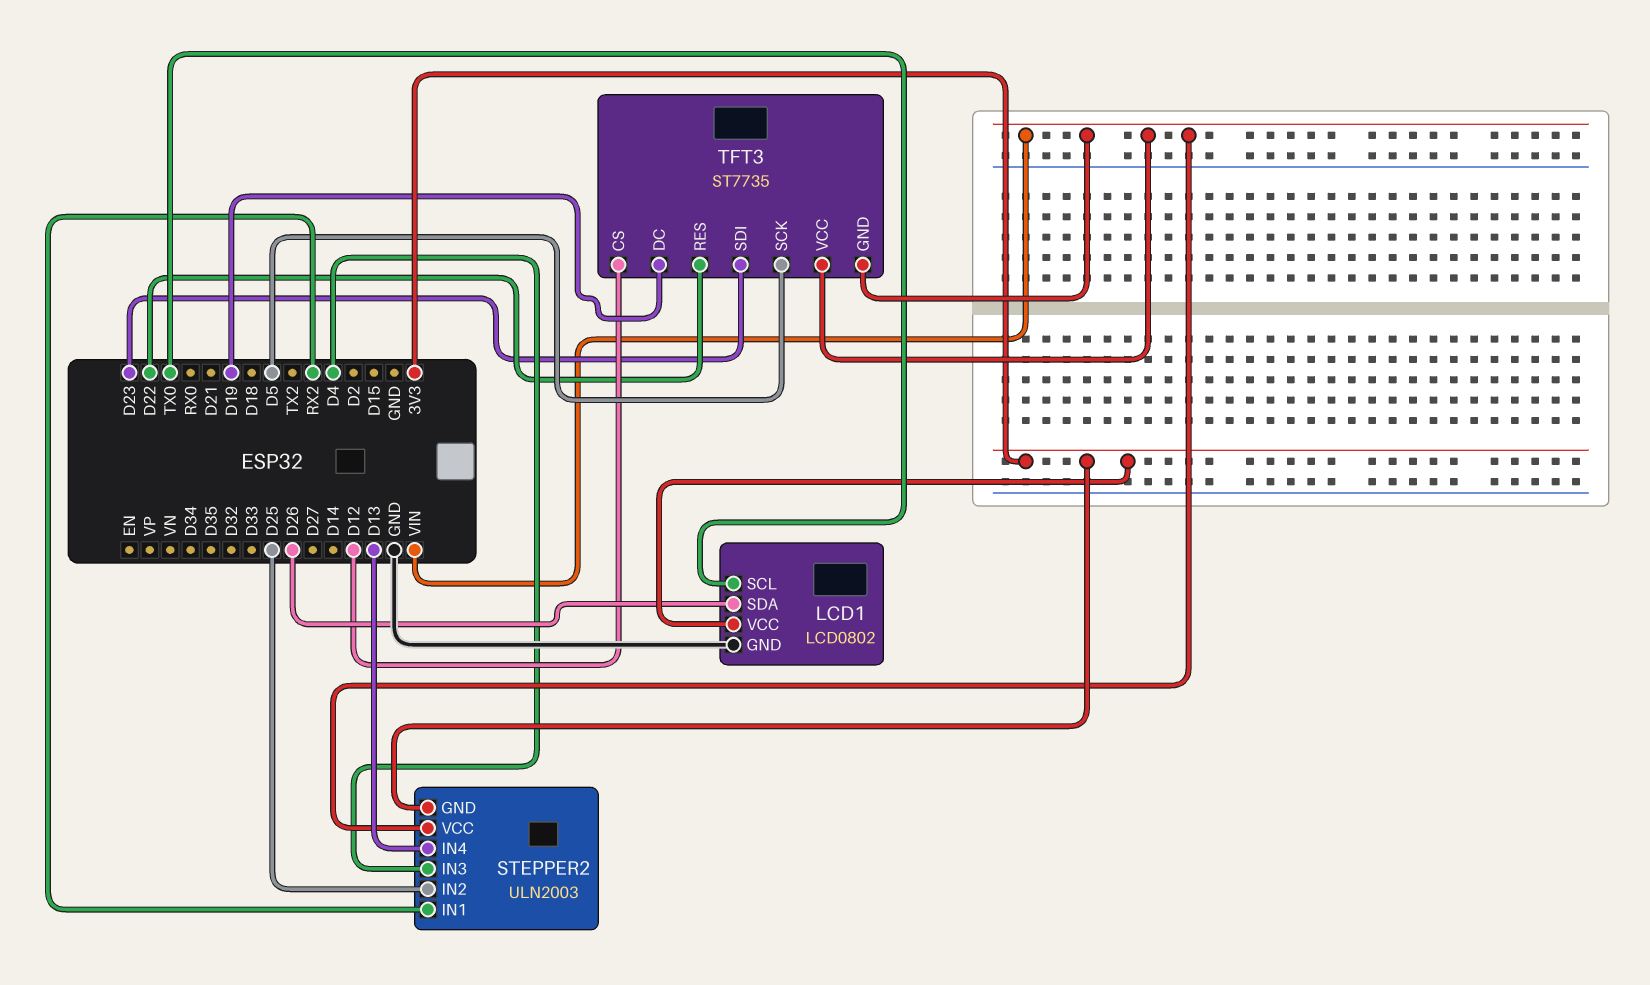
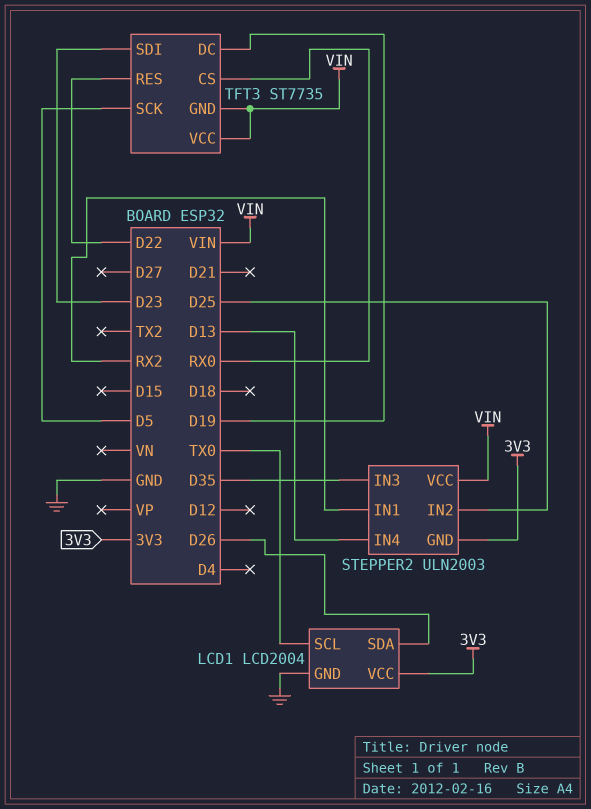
LCD1: LCD0802 -> LCD2004
STEPPER2 pin IN3: D4 -> D35
TFT3 pin CS: D12 -> RX0

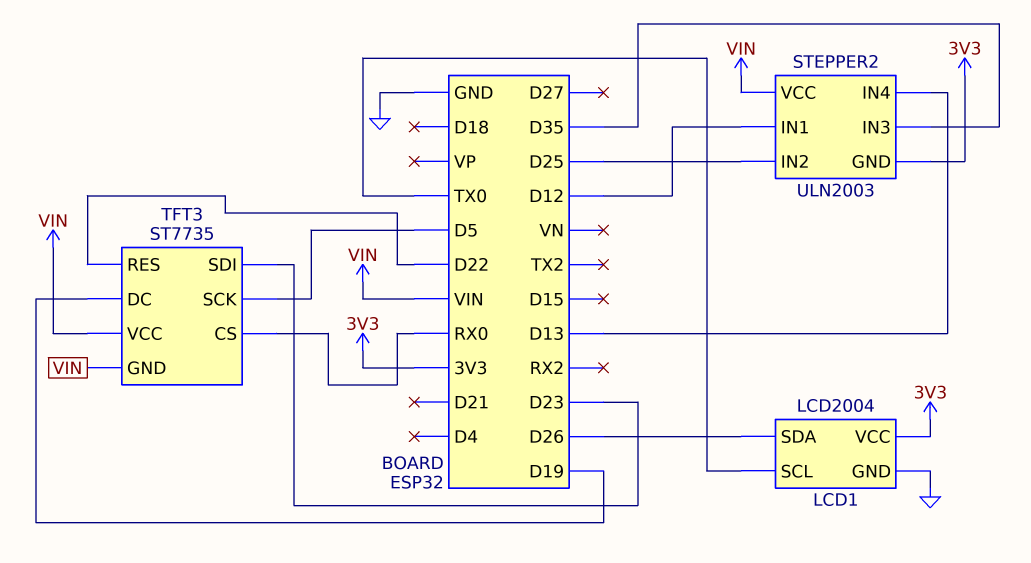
STEPPER2 pin IN1: RX2 -> D12

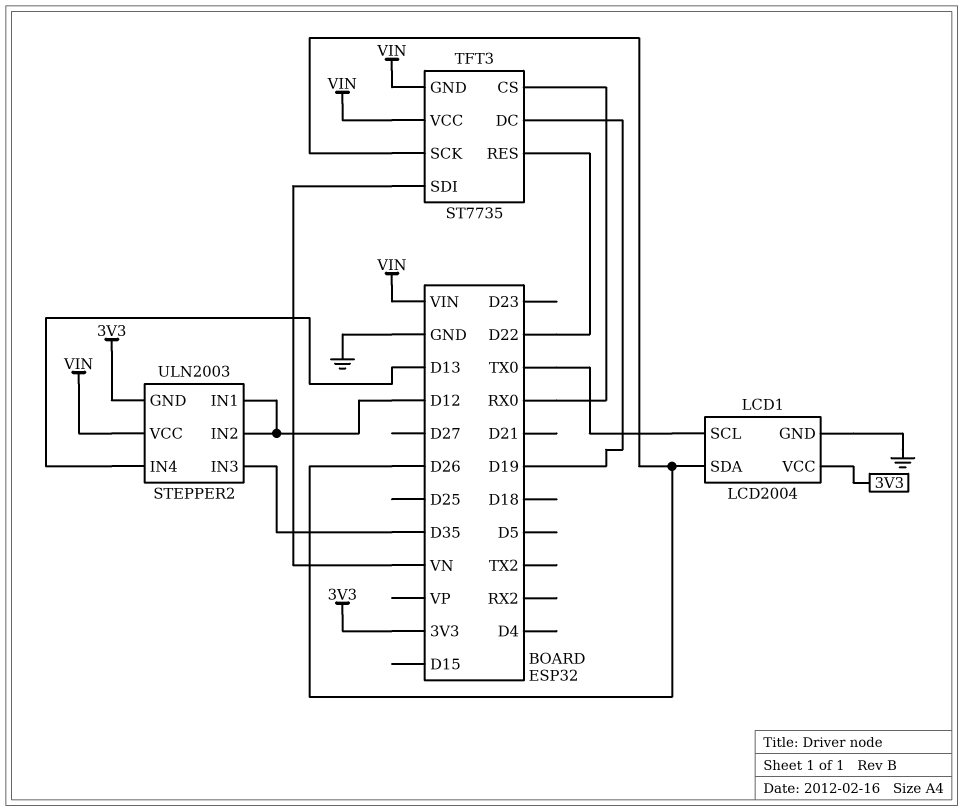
STEPPER2 pin IN2: D25 -> D12
TFT3 pin SCK: D5 -> D26
TFT3 pin SDI: D23 -> VN

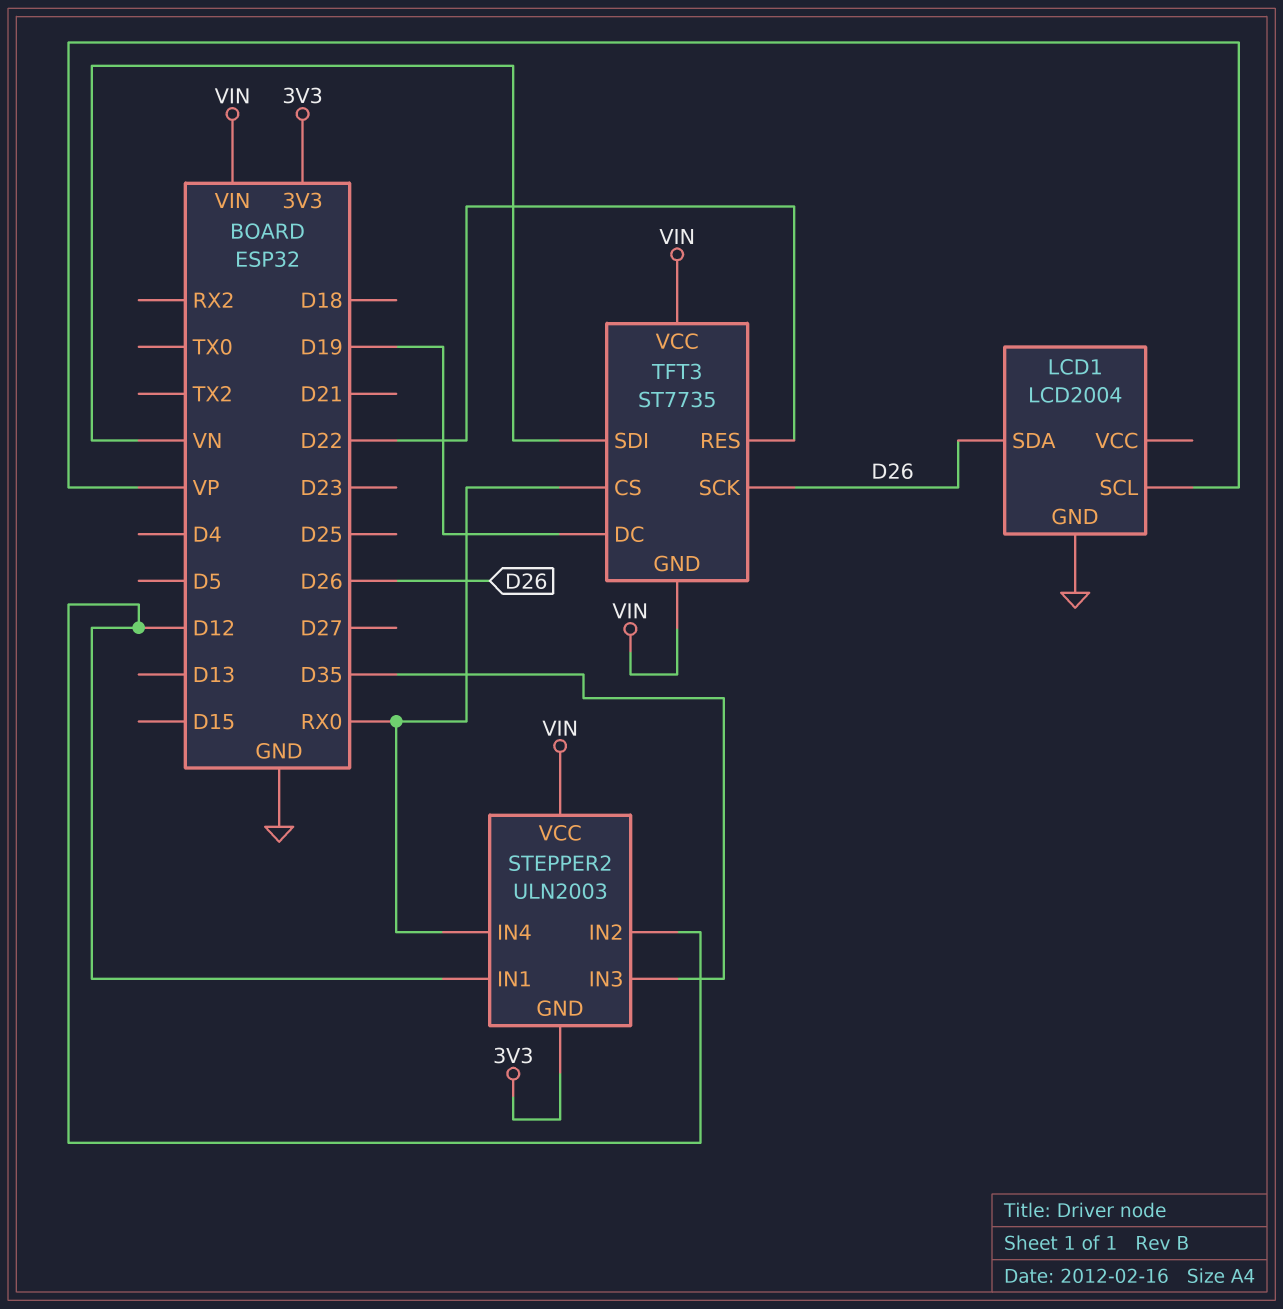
LCD1 pin SCL: TX0 -> VP
LCD1 pin VCC: 3V3 -> none
STEPPER2 pin IN4: D13 -> RX0

